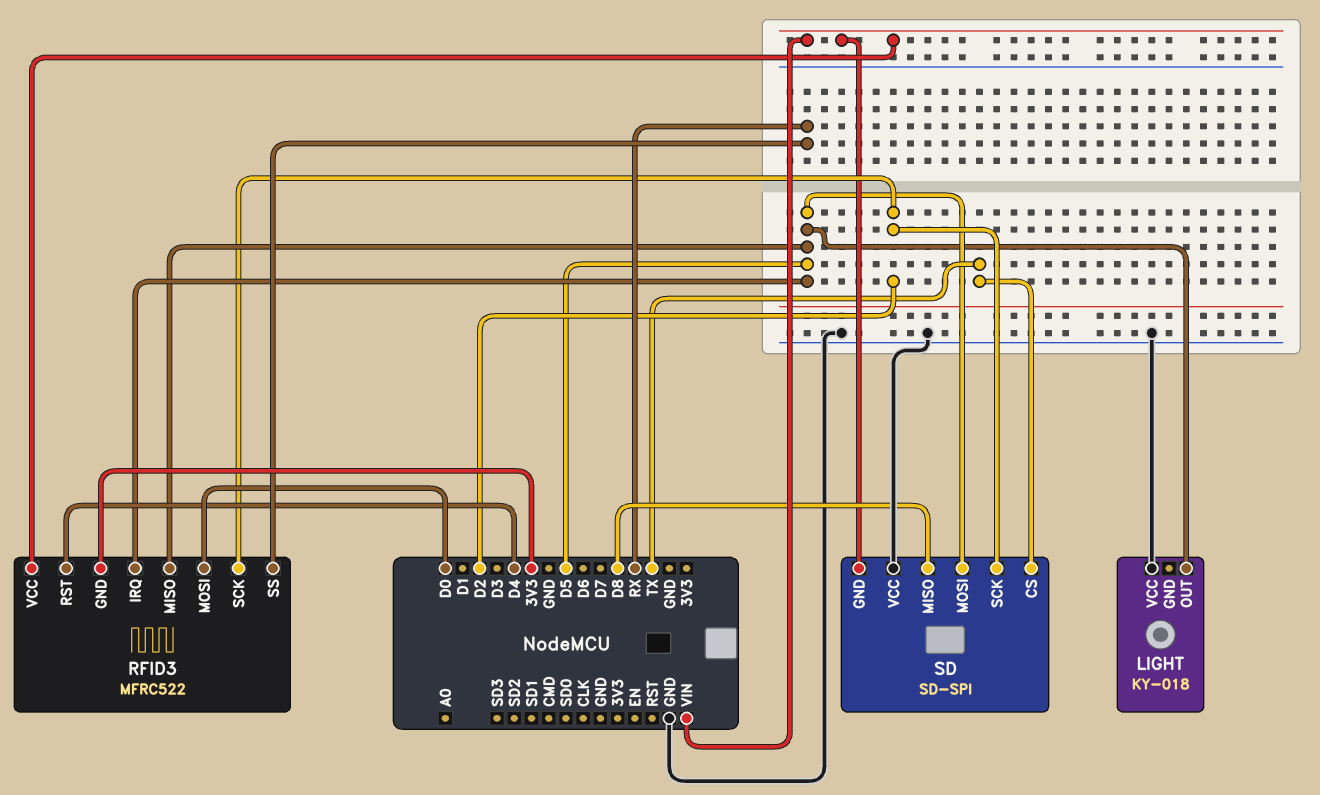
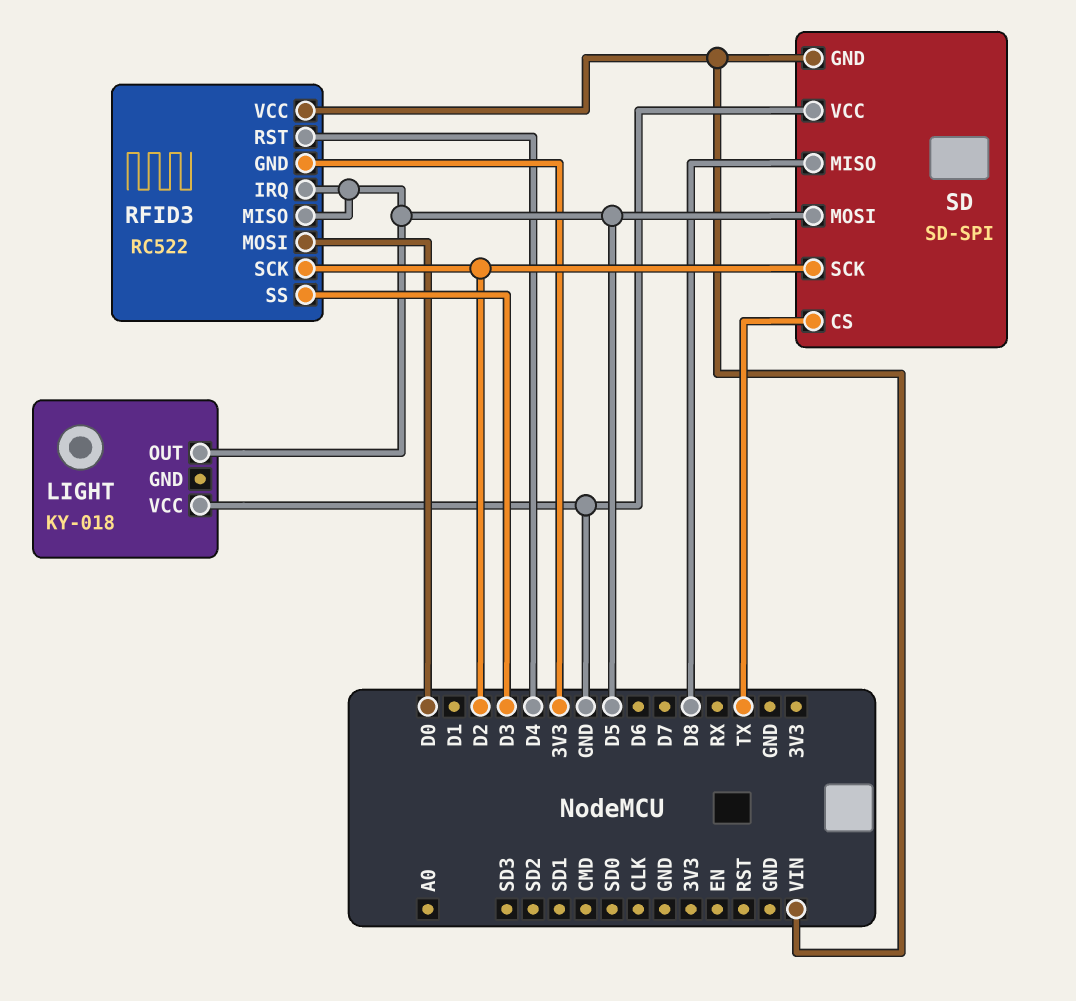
RFID3: MFRC522 -> RC522
RFID3 pin SS: RX -> D3

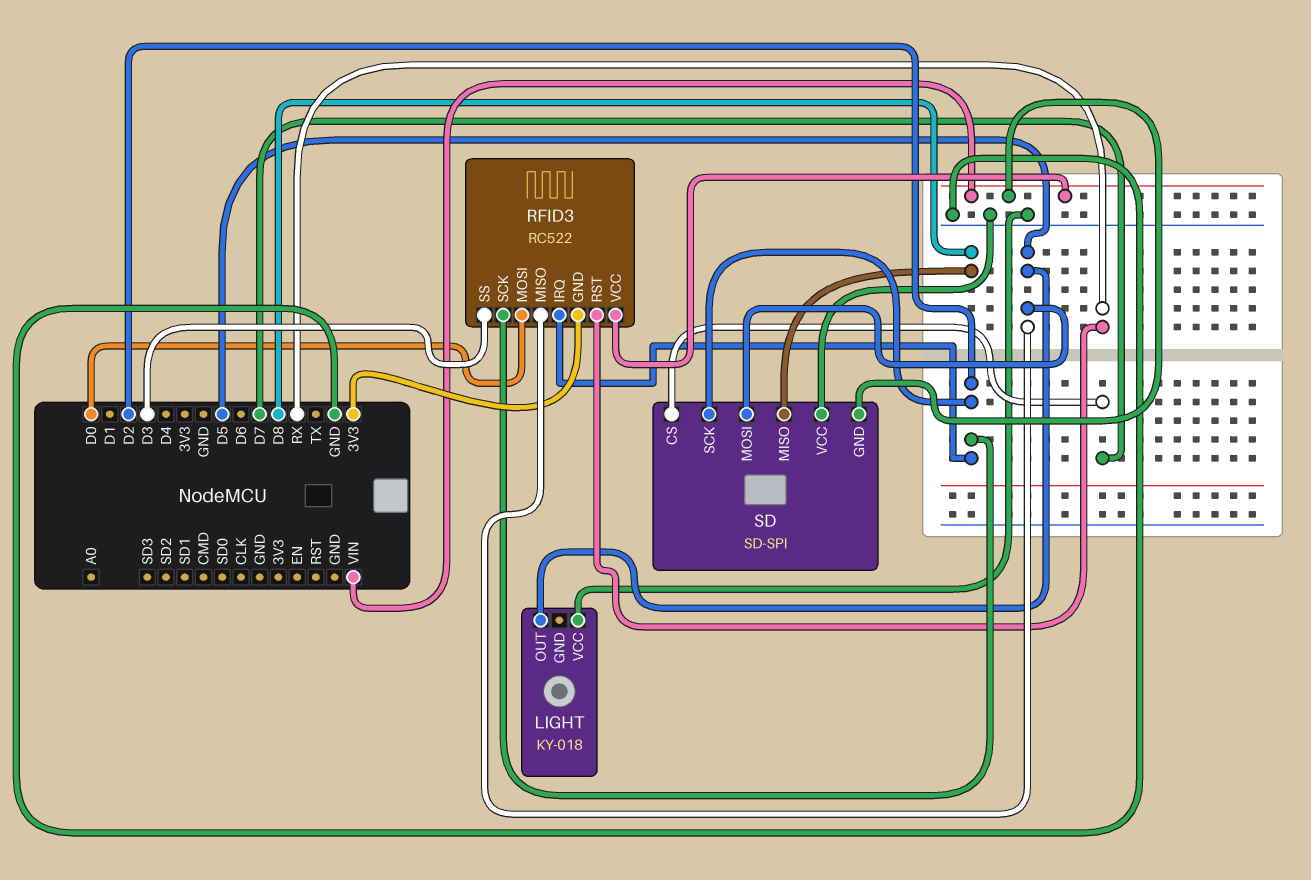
RFID3 pin IRQ: D5 -> D2
RFID3 pin RST: D4 -> RX
SD pin CS: TX -> D7

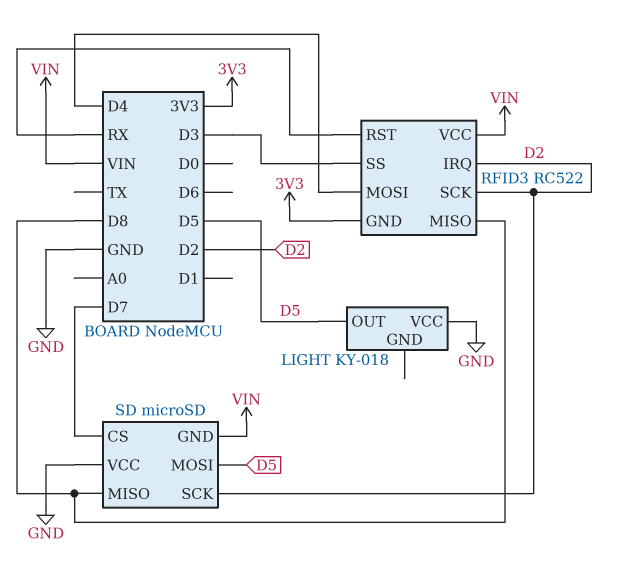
RFID3 pin MISO: D5 -> D8
RFID3 pin MOSI: D0 -> D4
SD: SD-SPI -> microSD

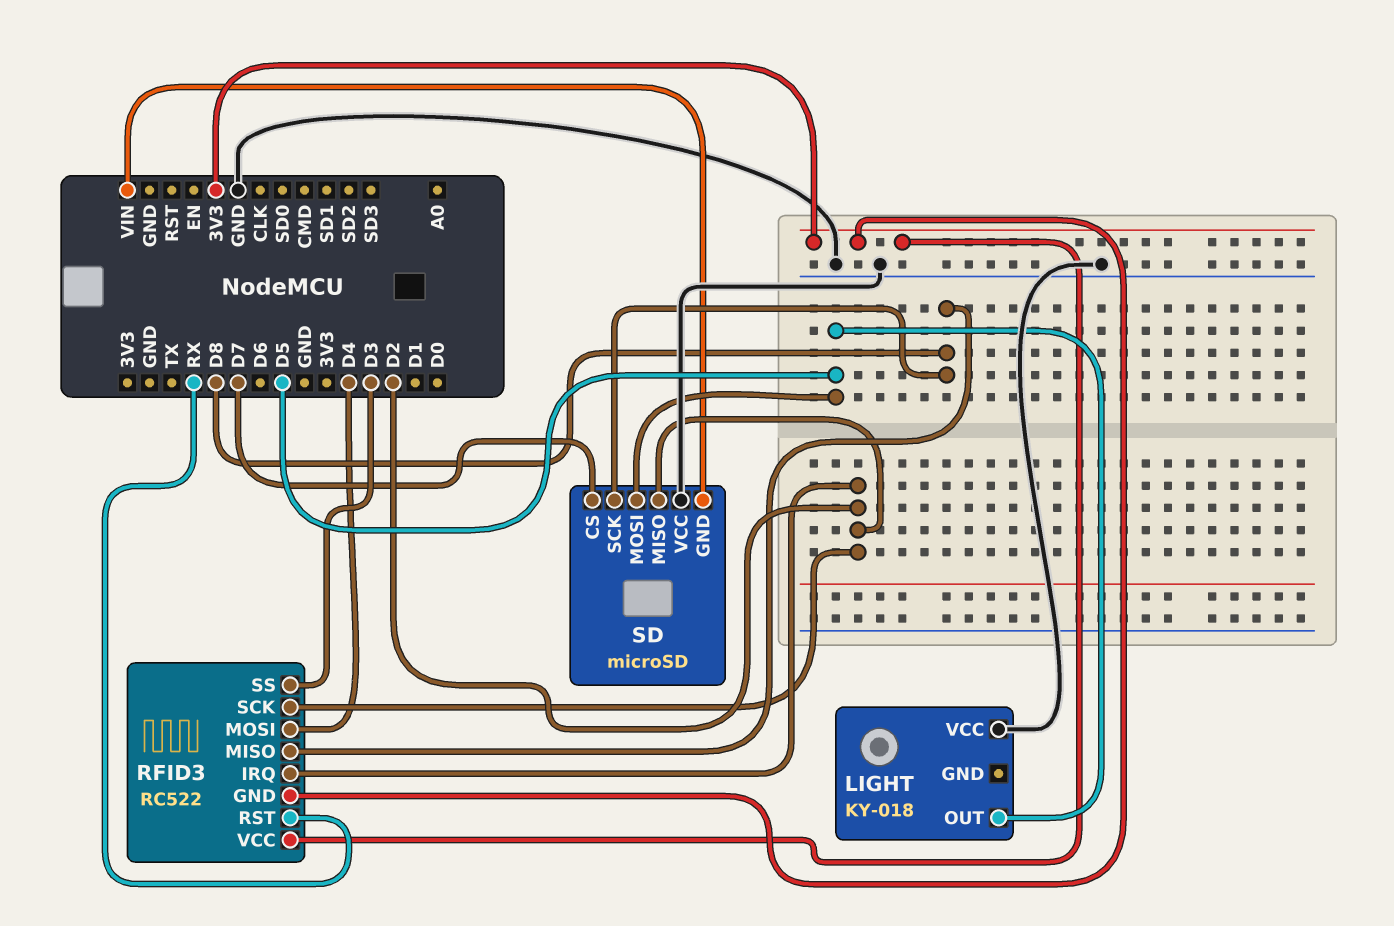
RFID3 pin VCC: VIN -> 3V3
SD pin MISO: D8 -> D2
SD pin SCK: D2 -> D8

